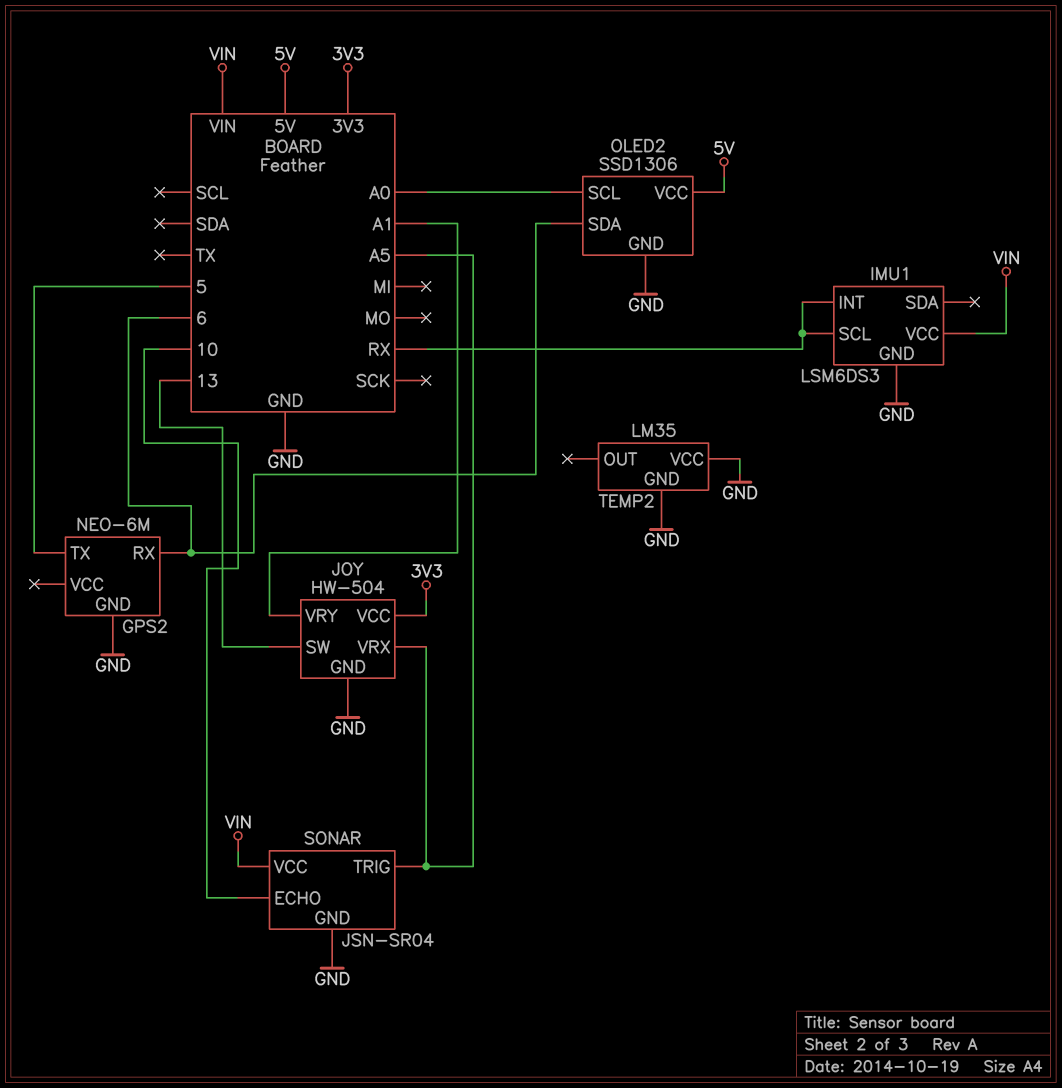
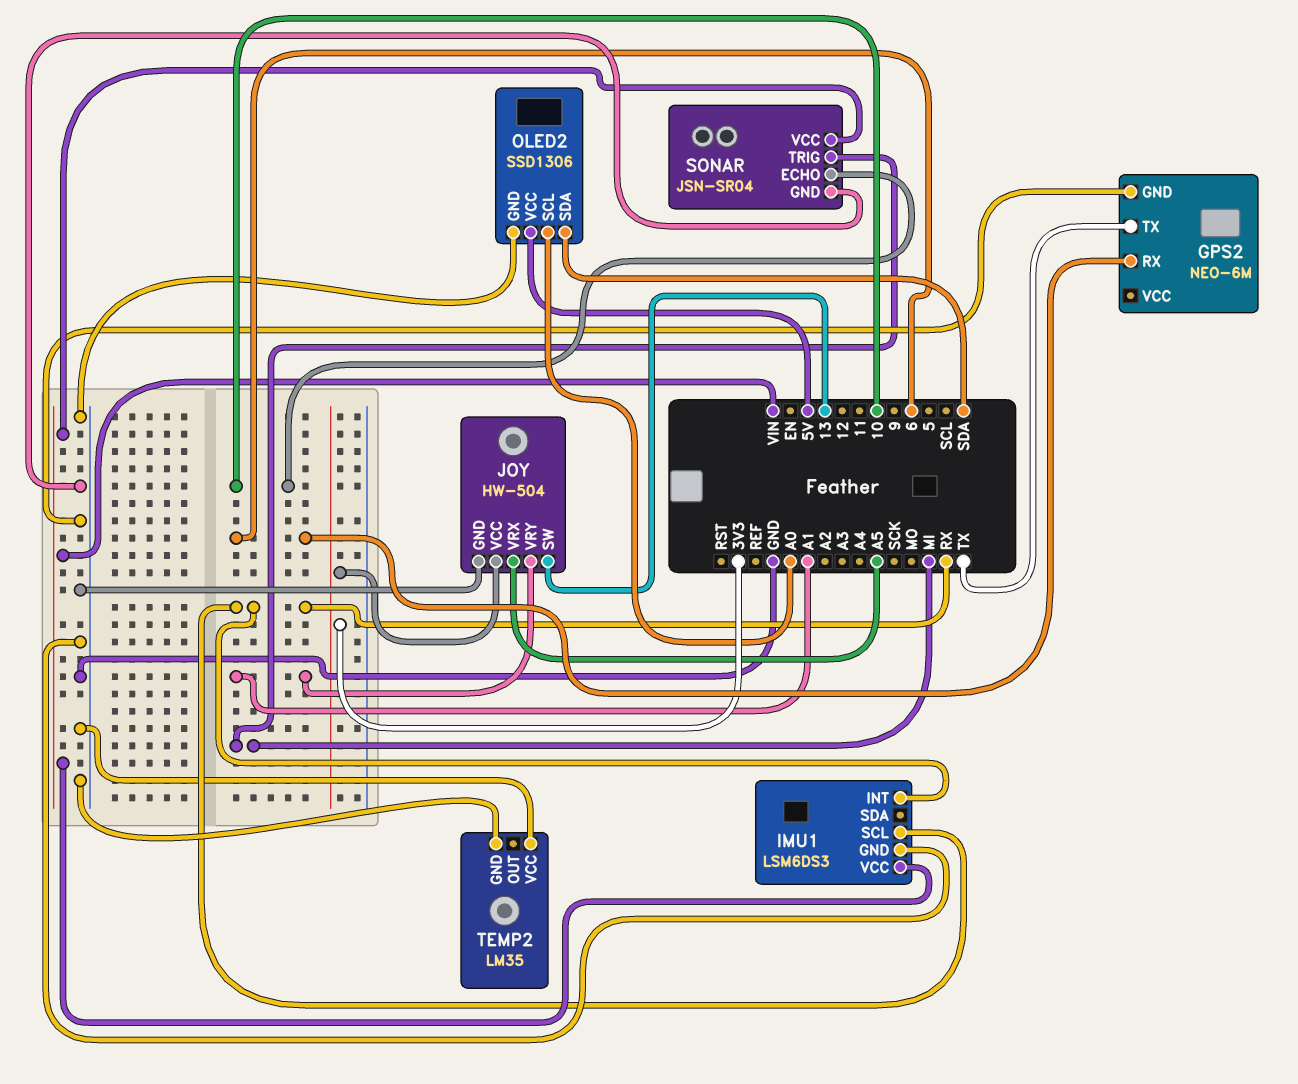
GPS2 pin TX: 5 -> TX
OLED2 pin SDA: 6 -> SDA
SONAR pin TRIG: A5 -> MI

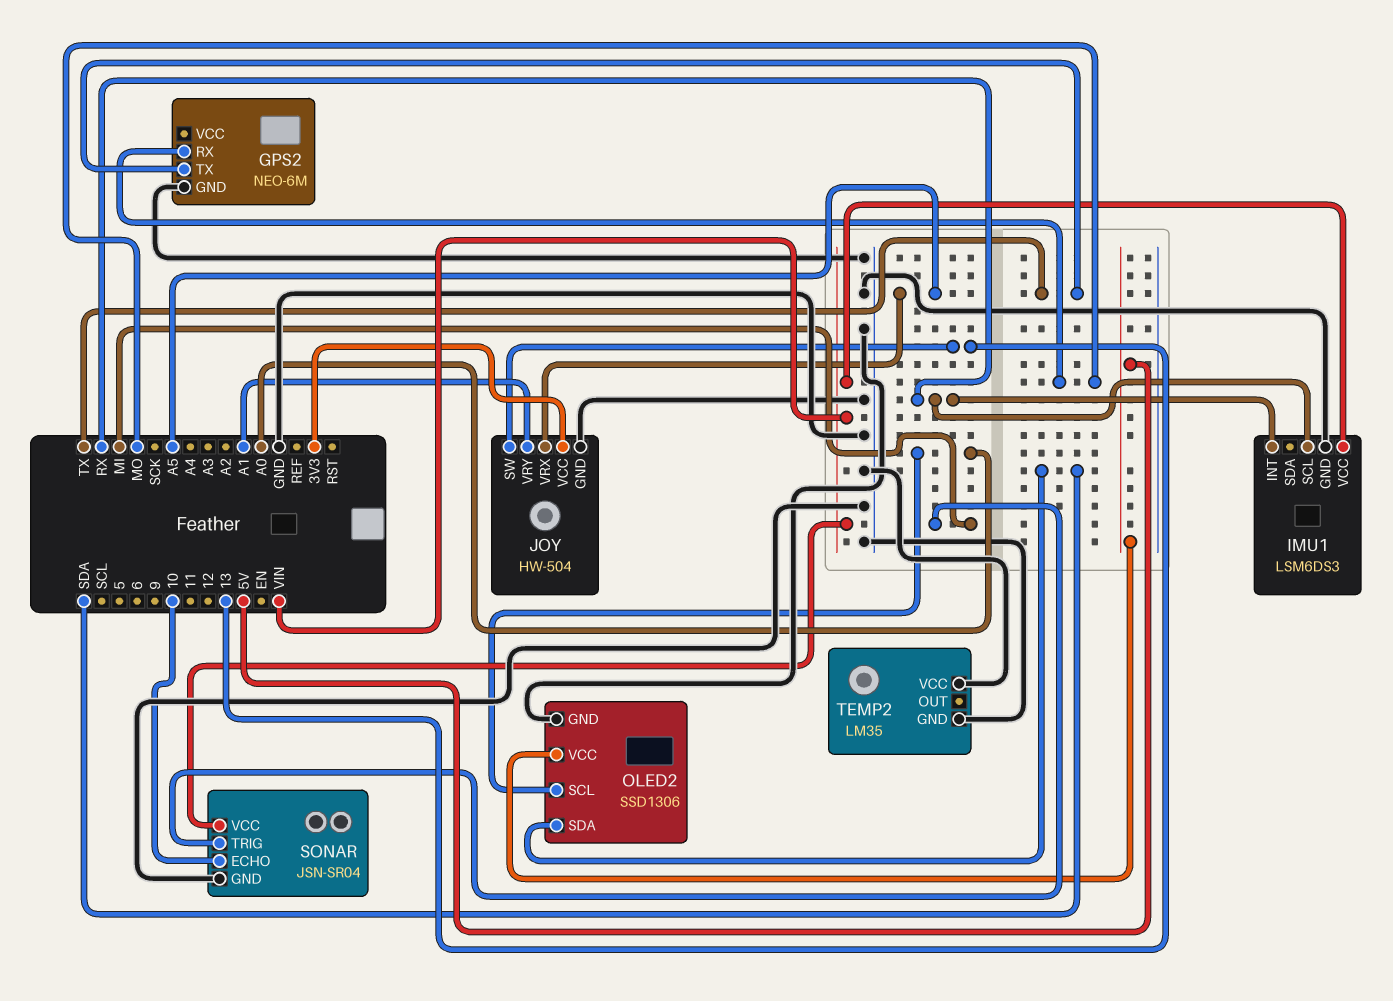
GPS2 pin RX: 6 -> MO

